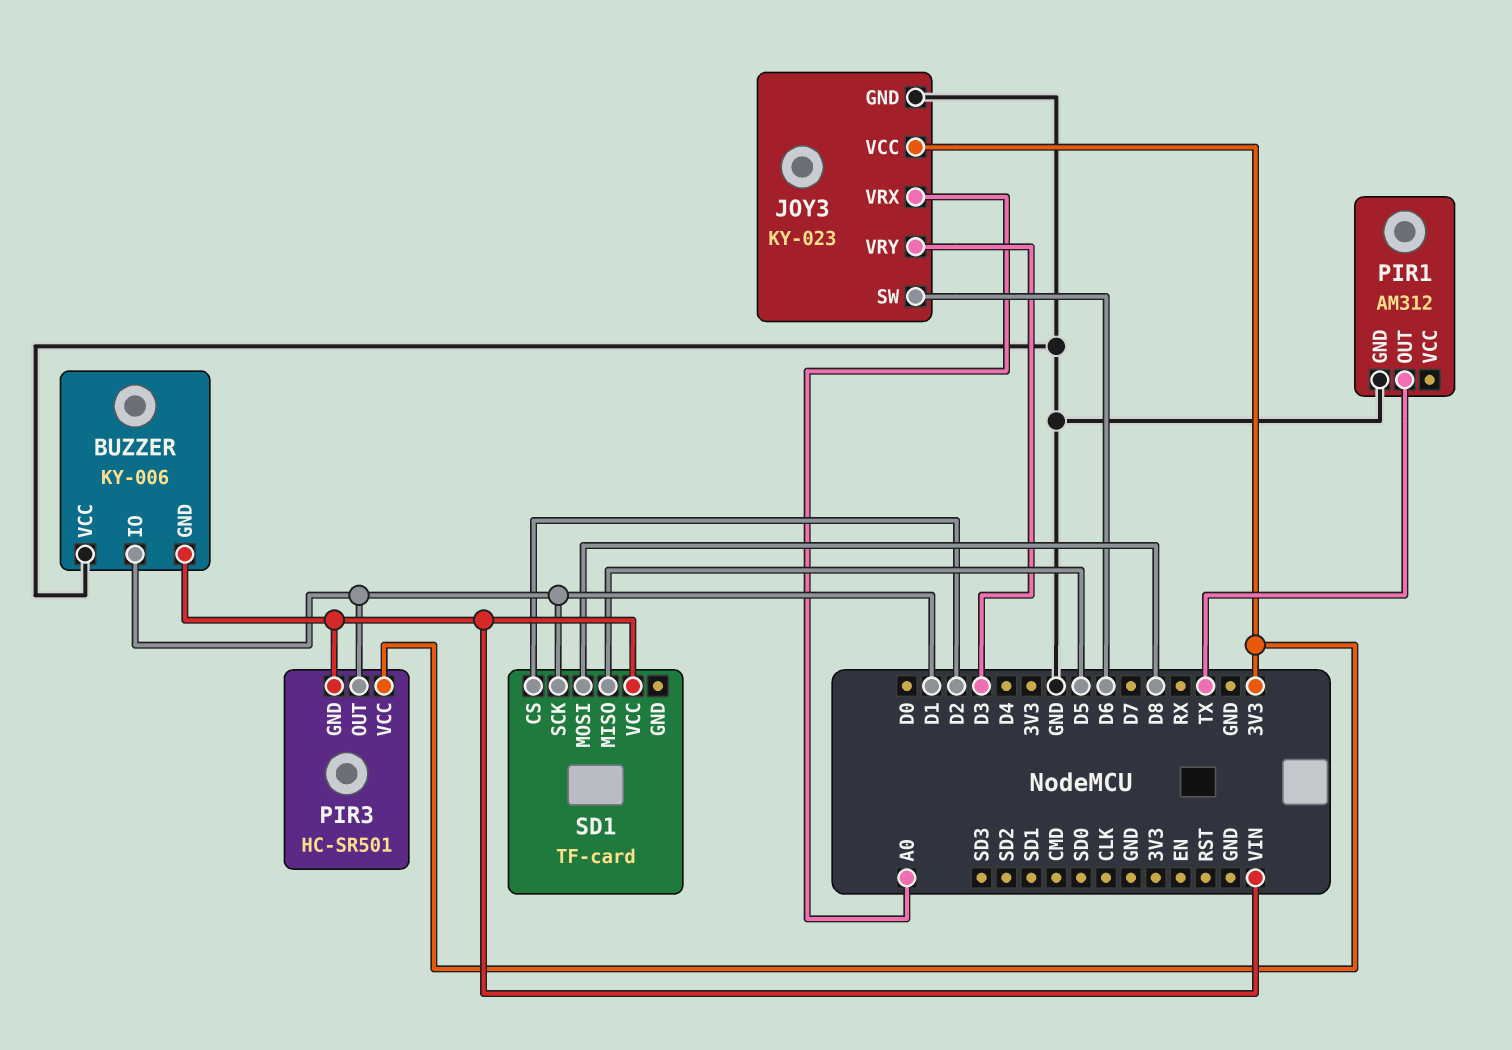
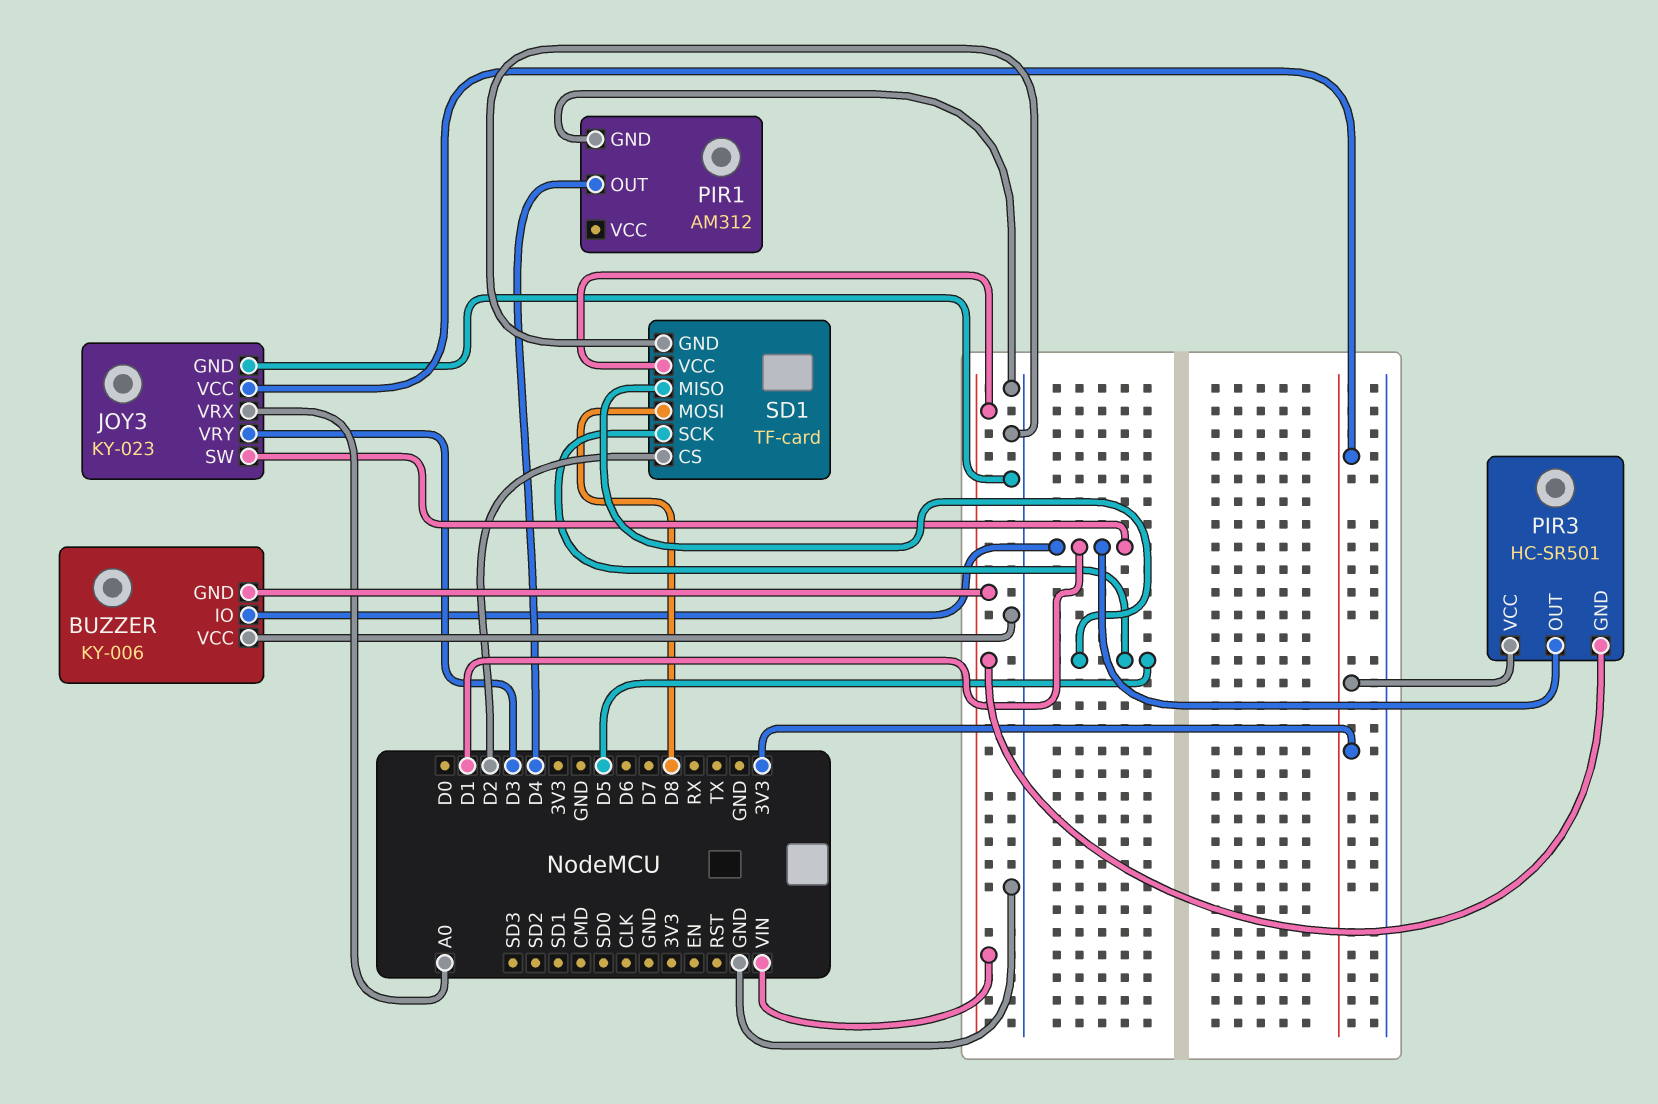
JOY3 pin SW: D6 -> D1
PIR1 pin OUT: TX -> D4
SD1 pin GND: none -> GND
SD1 pin SCK: D1 -> D5

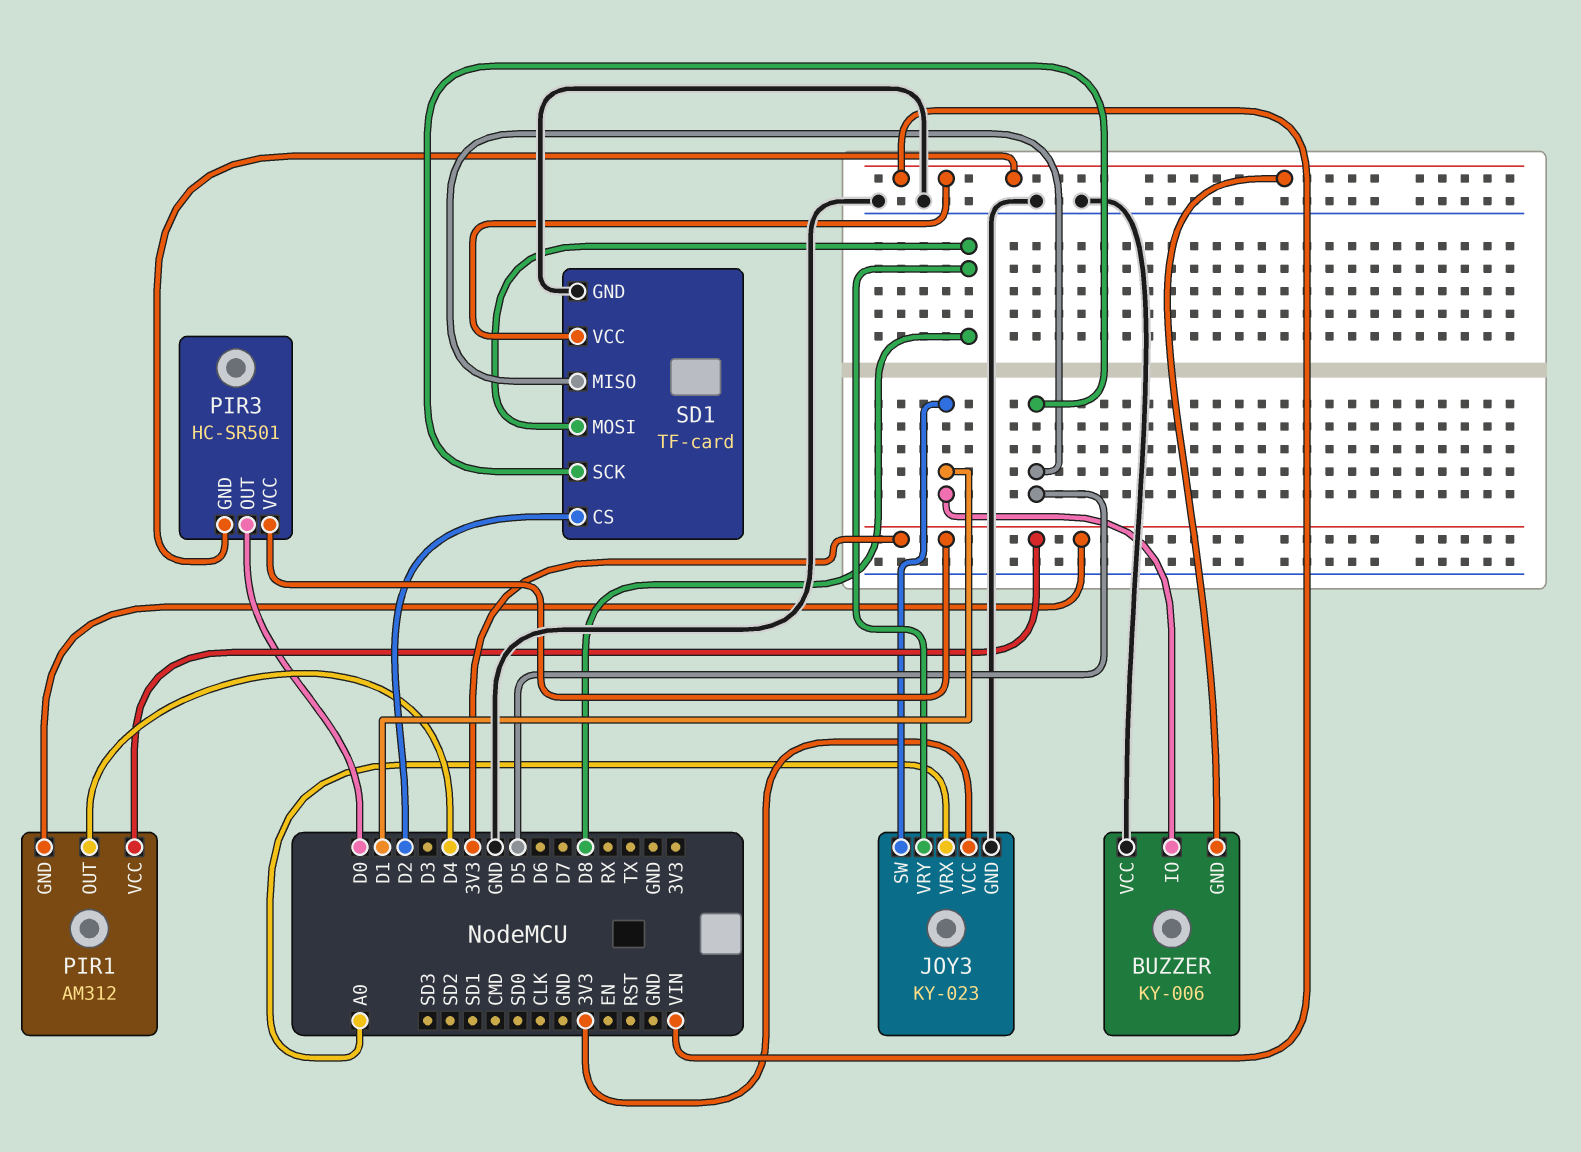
JOY3 pin VRY: D3 -> D8
PIR1 pin GND: GND -> 3V3
PIR1 pin VCC: none -> 3V3
PIR3 pin OUT: D1 -> D0

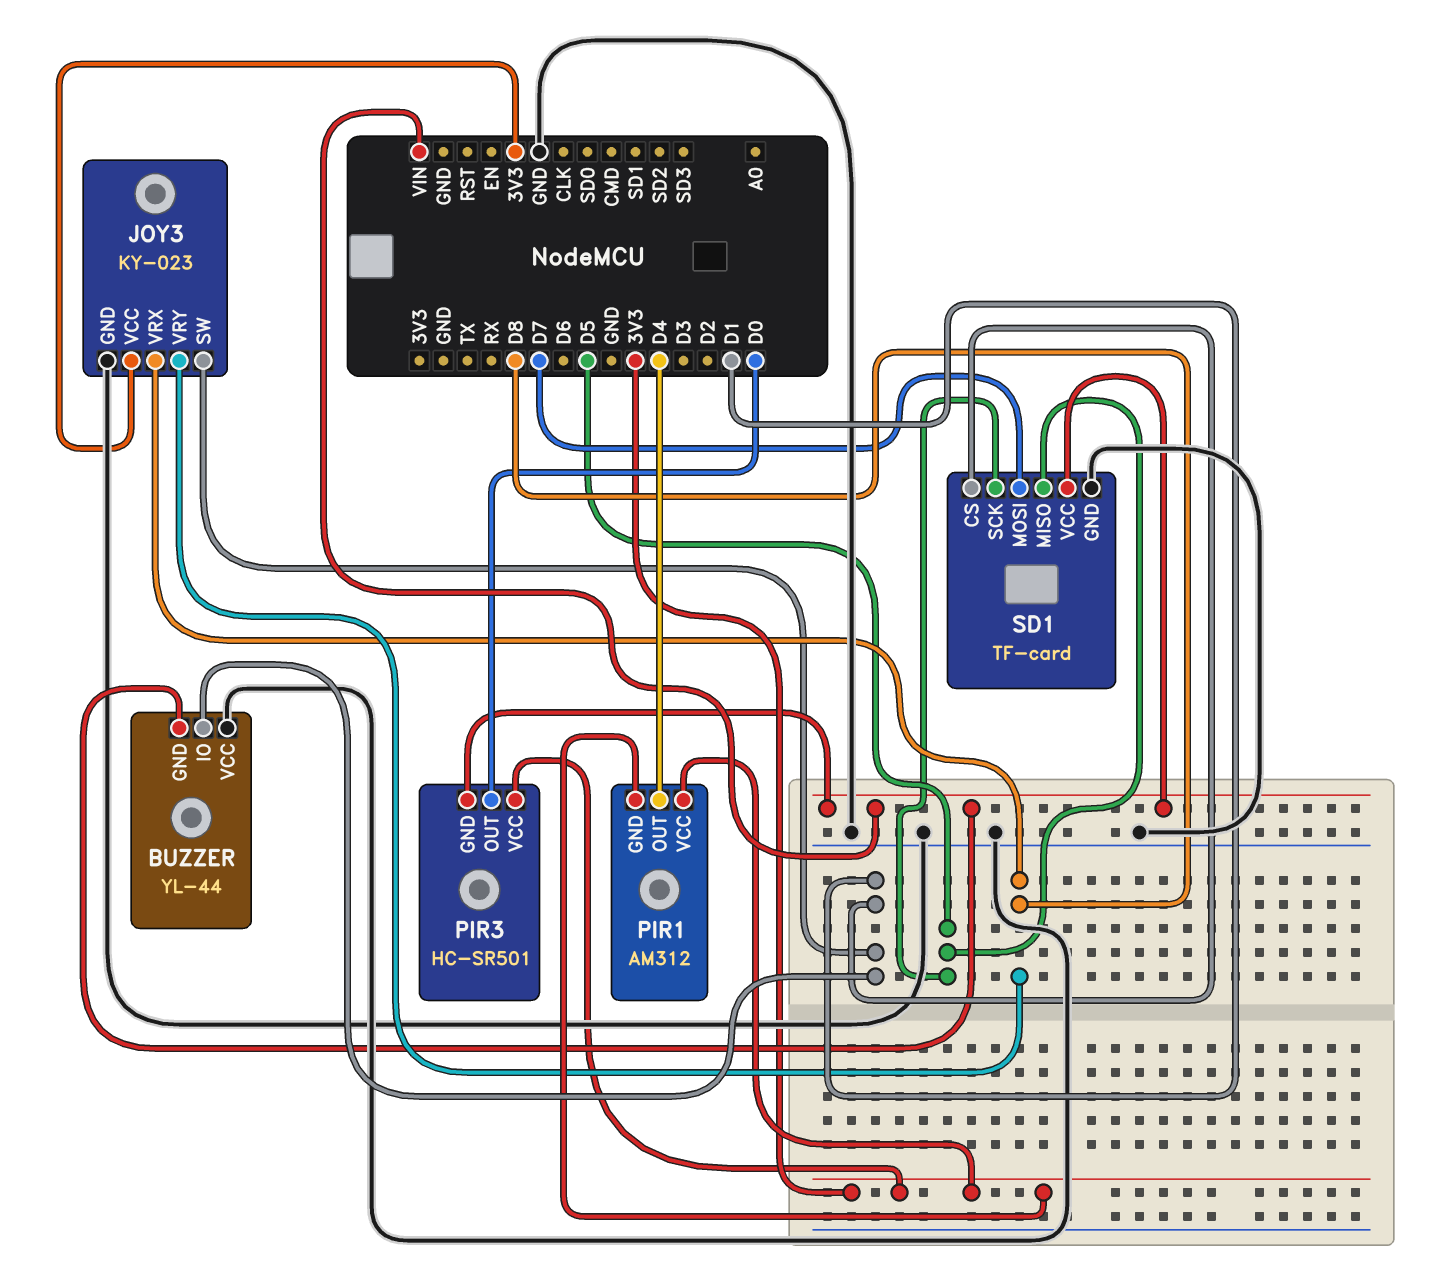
BUZZER: KY-006 -> YL-44
JOY3 pin VRX: A0 -> D8
SD1 pin CS: D2 -> D1
SD1 pin MOSI: D8 -> D7

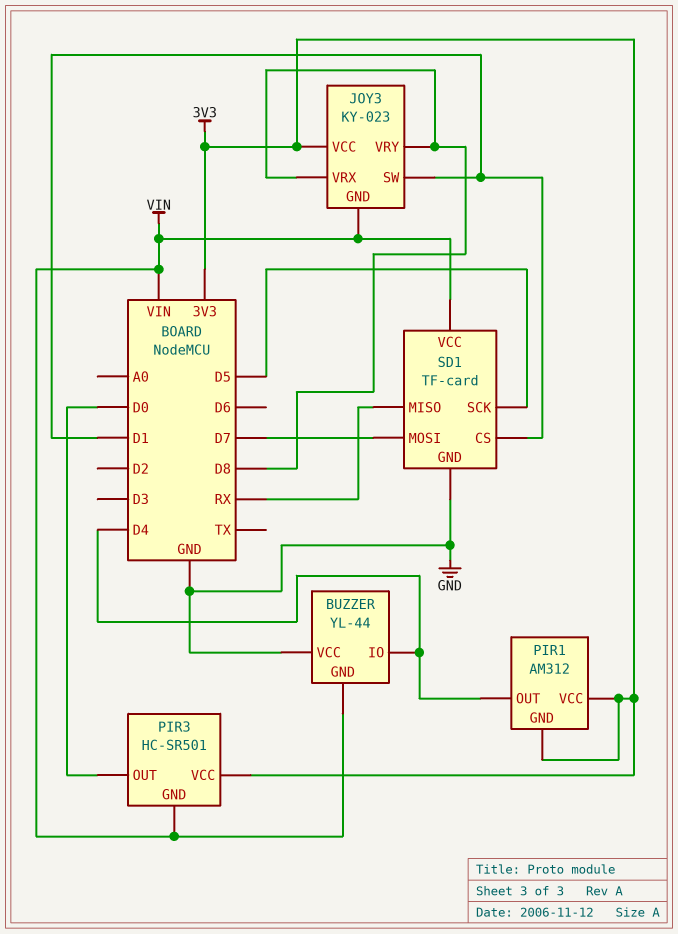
BUZZER pin IO: D1 -> D4
JOY3 pin GND: GND -> VIN
SD1 pin MISO: D5 -> RX

